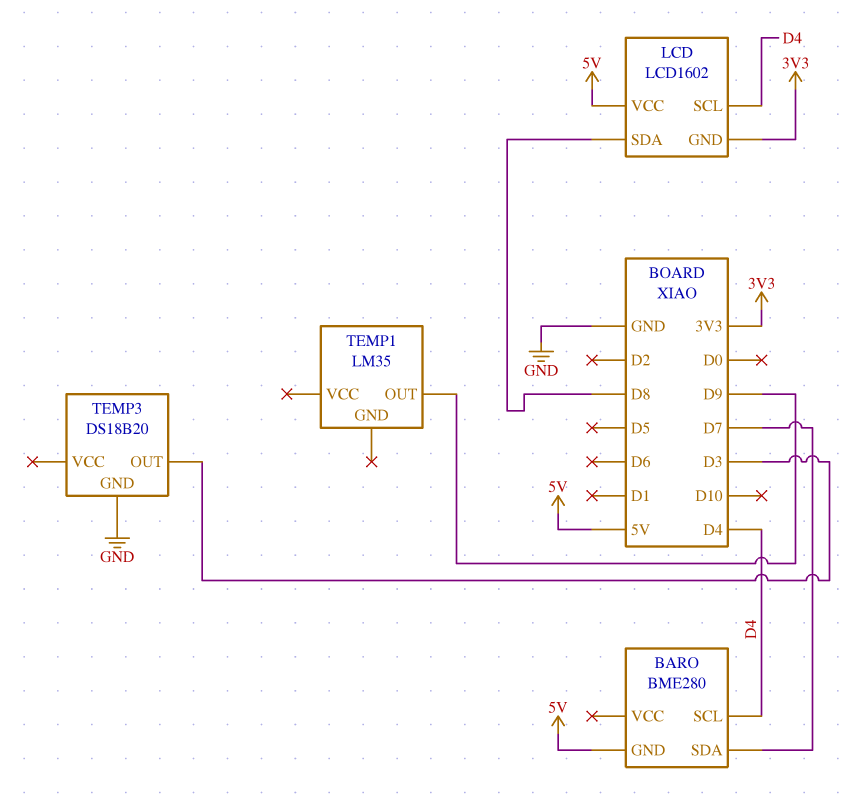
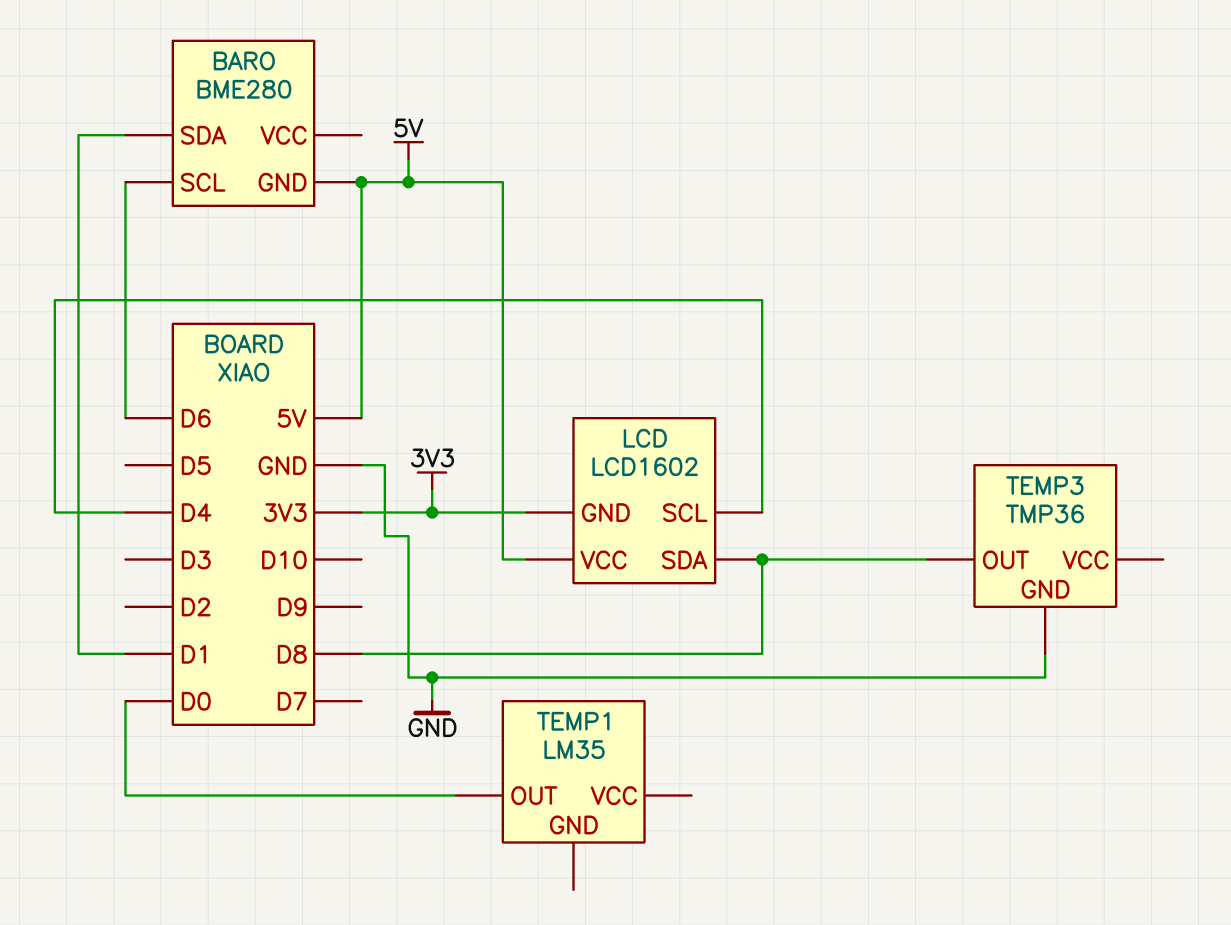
BARO pin SCL: D4 -> D6
BARO pin SDA: D7 -> D1
TEMP1 pin OUT: D9 -> D0
TEMP3: DS18B20 -> TMP36
TEMP3 pin OUT: D3 -> D8

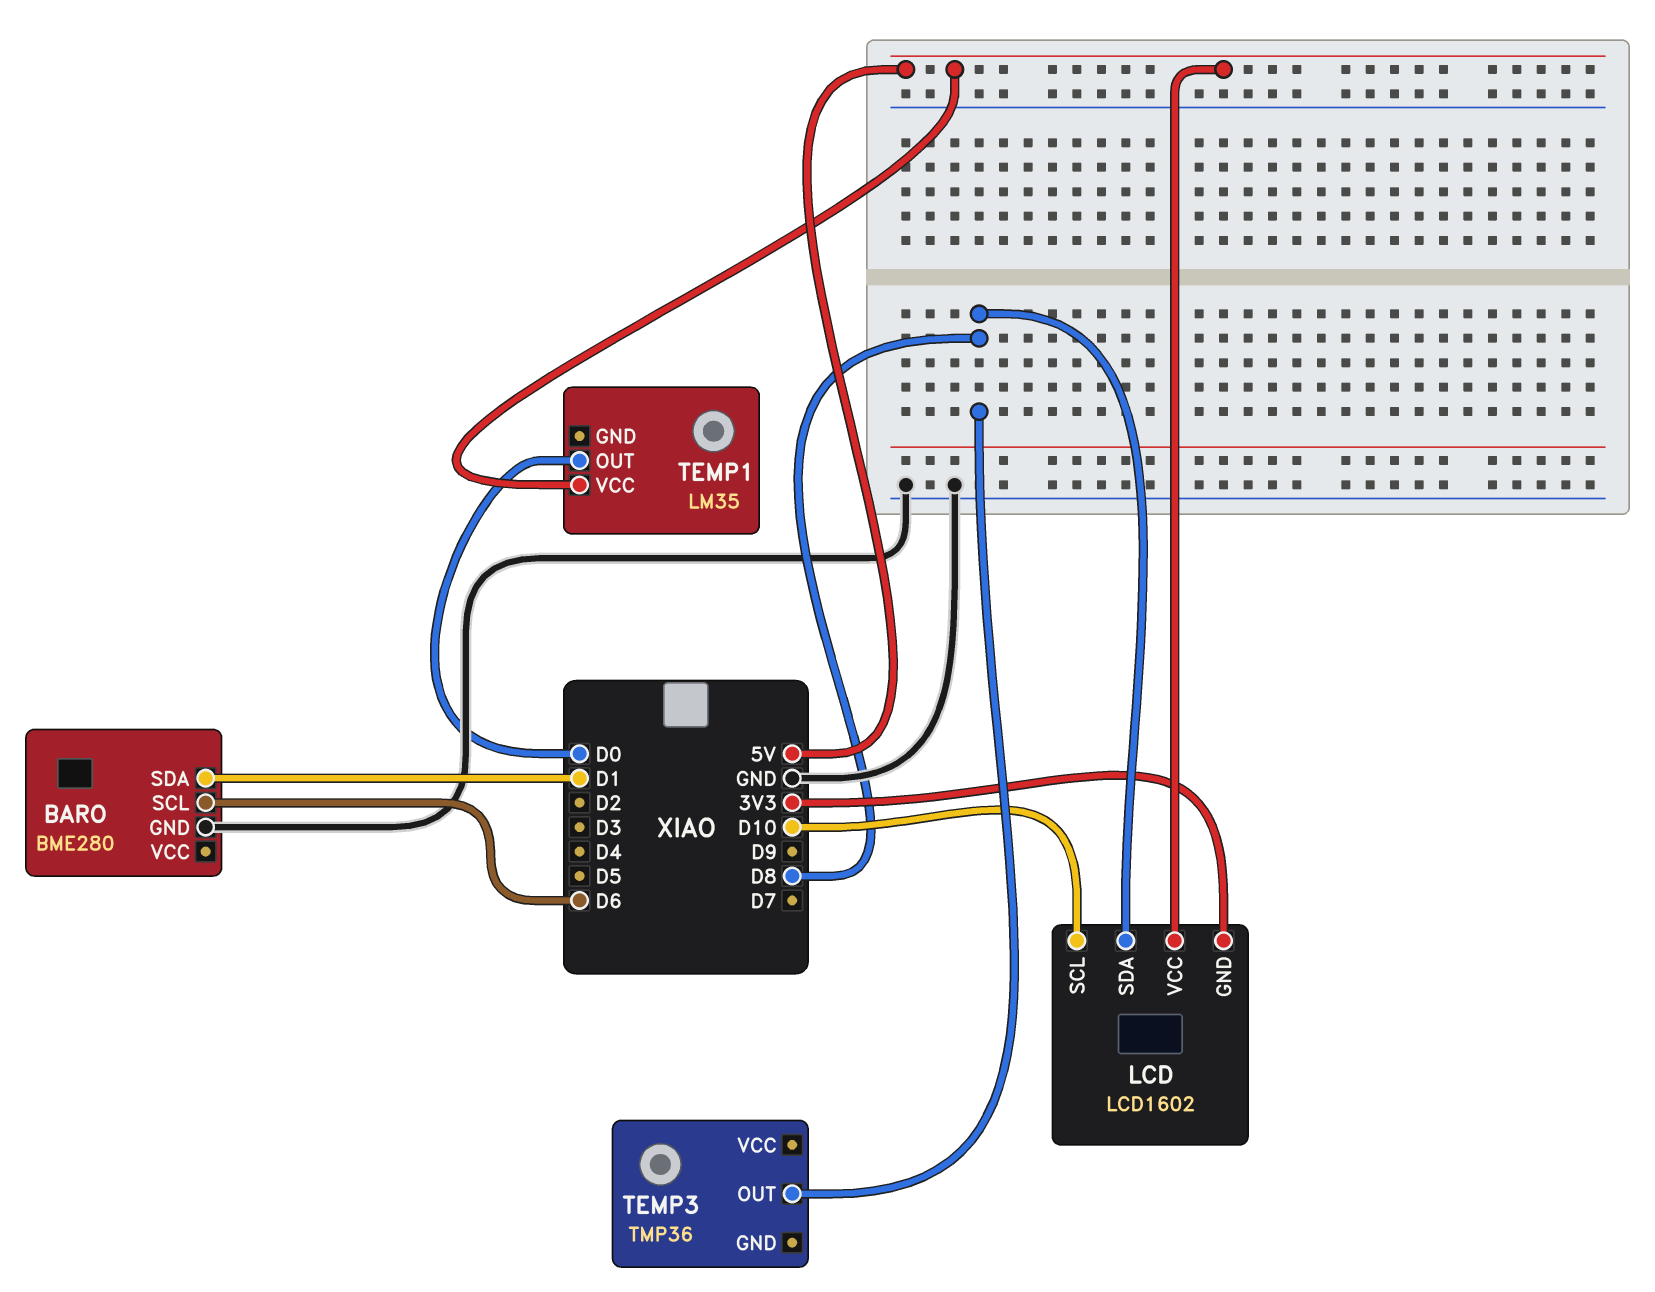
BARO pin GND: 5V -> GND
LCD pin SCL: D4 -> D10
TEMP1 pin VCC: none -> 5V
TEMP3 pin GND: GND -> none

